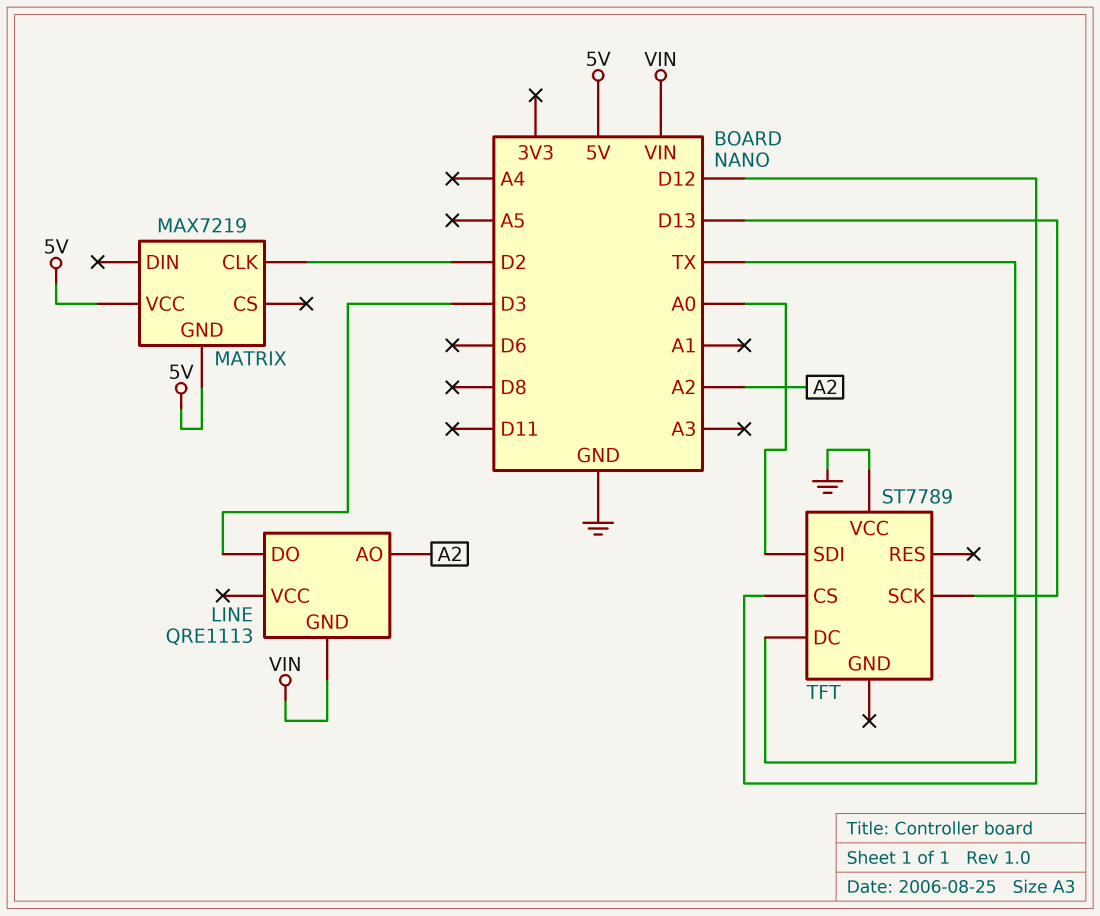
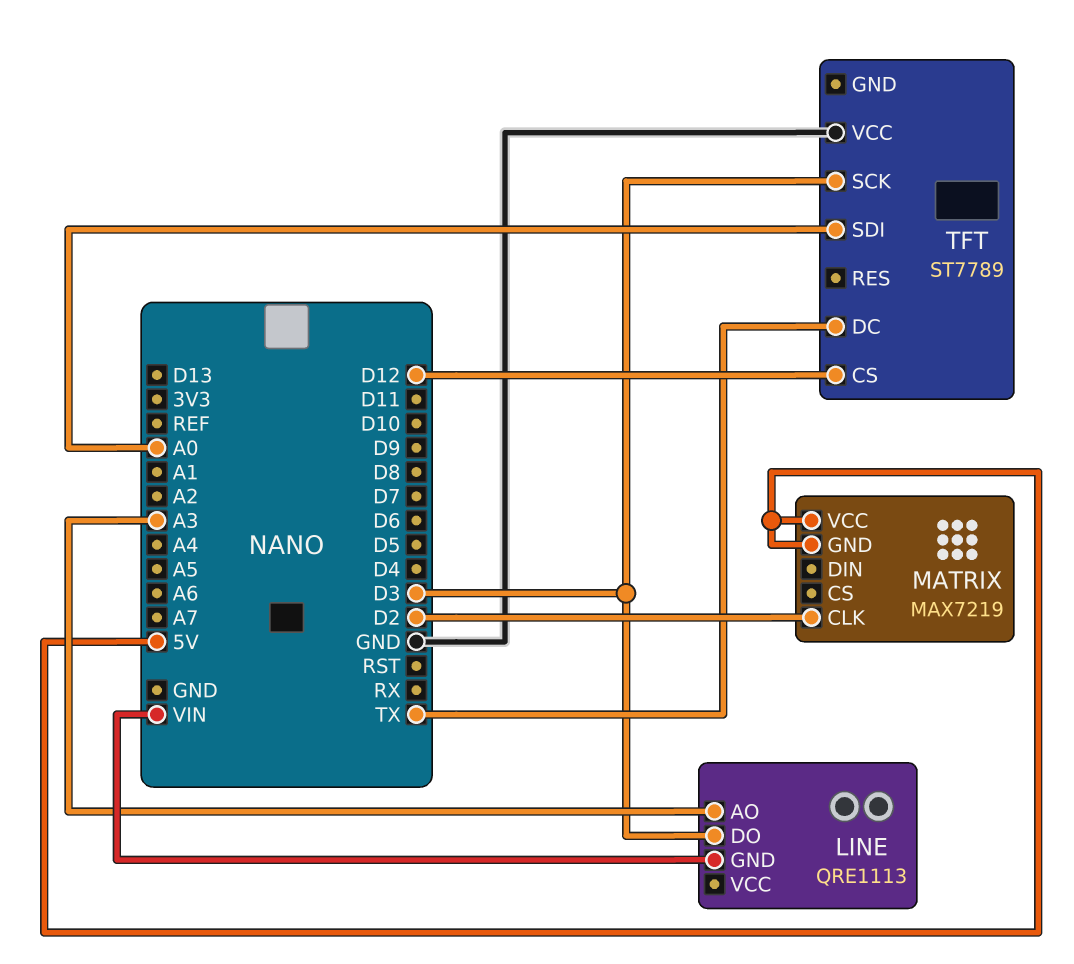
LINE pin AO: A2 -> A3
TFT pin SCK: D13 -> D3

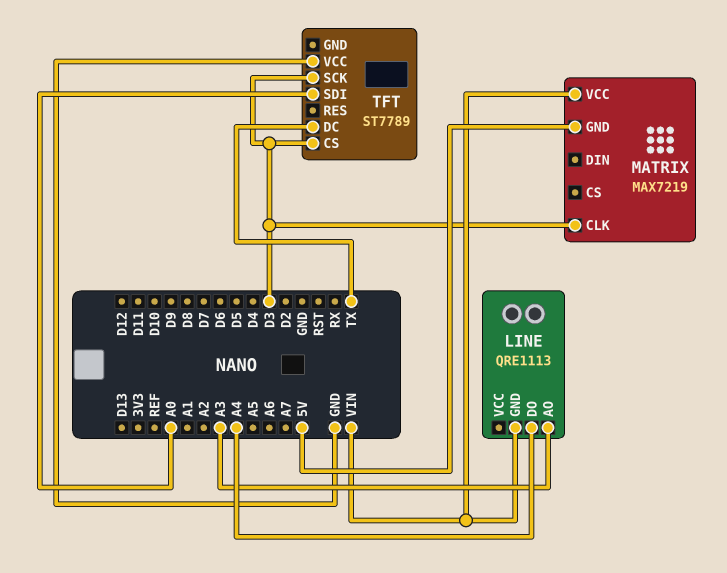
LINE pin DO: D3 -> A4
MATRIX pin CLK: D2 -> D3
MATRIX pin VCC: 5V -> VIN
TFT pin CS: D12 -> D3

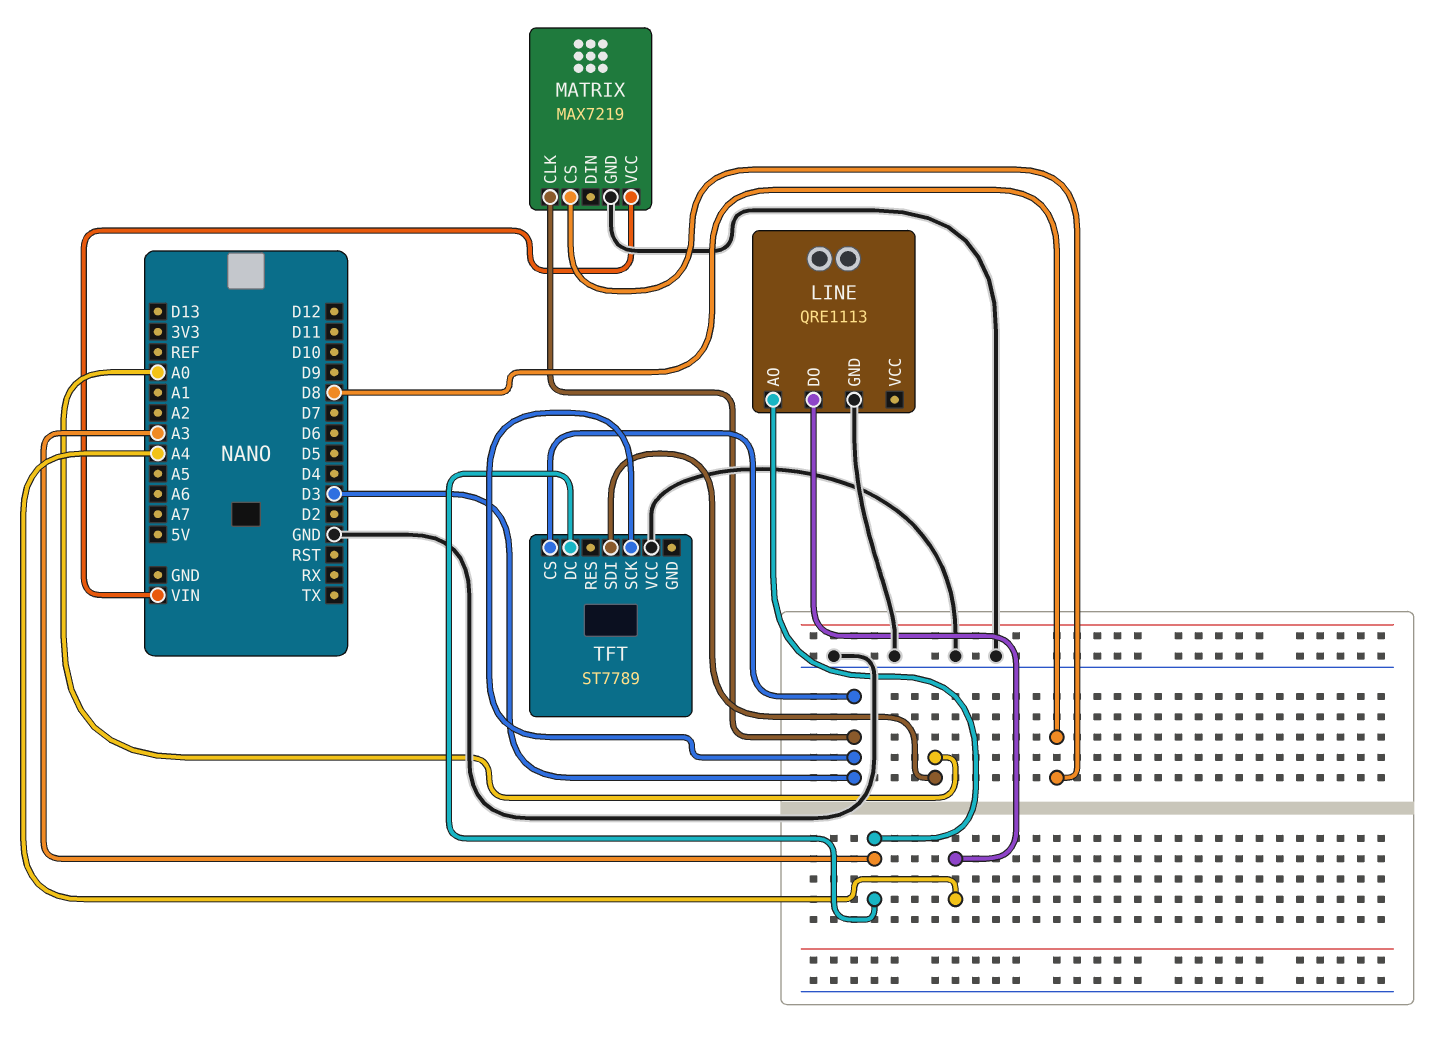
LINE pin GND: VIN -> GND
MATRIX pin CS: none -> D8
MATRIX pin GND: 5V -> GND
TFT pin DC: TX -> A3

